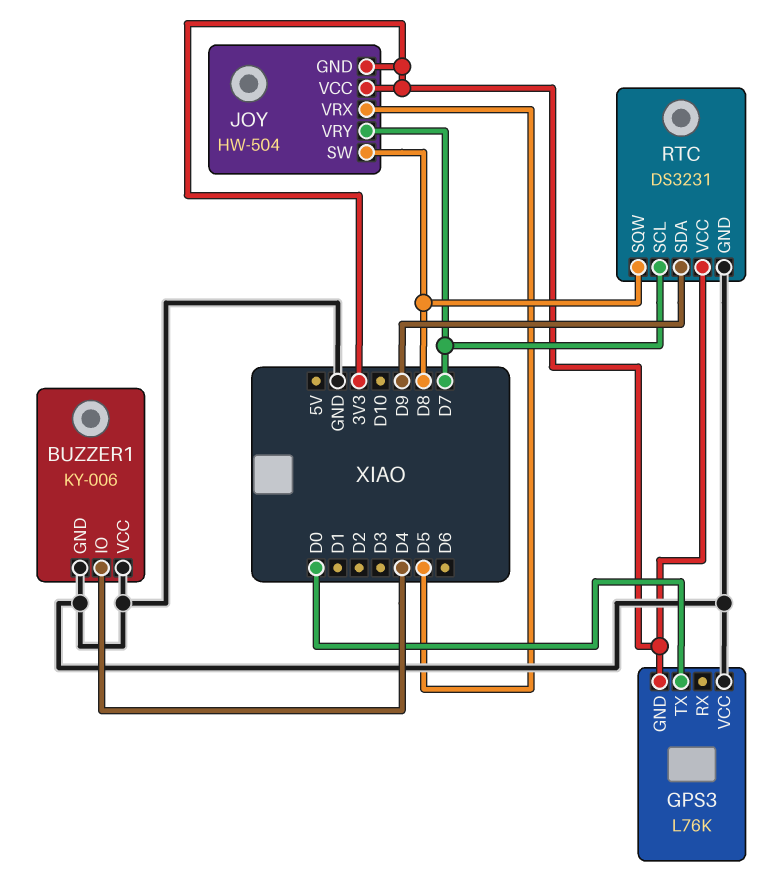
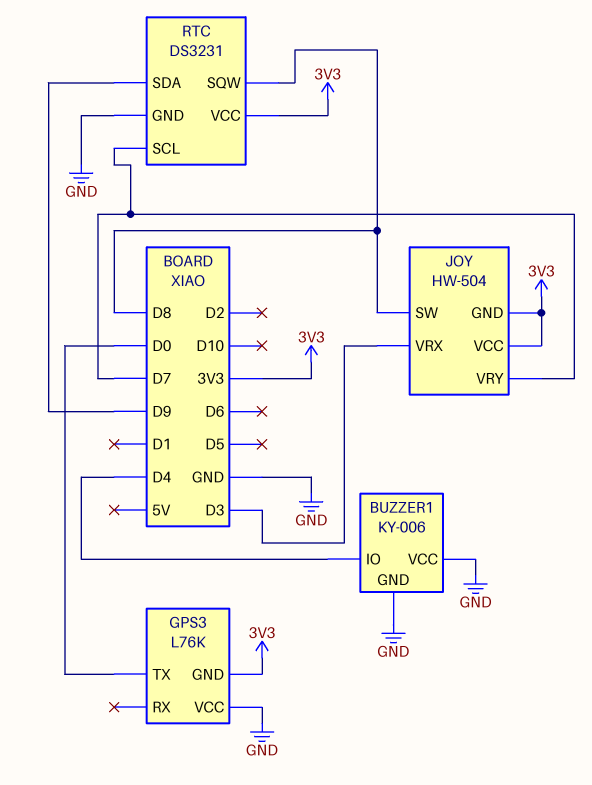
JOY pin VRX: D5 -> D3

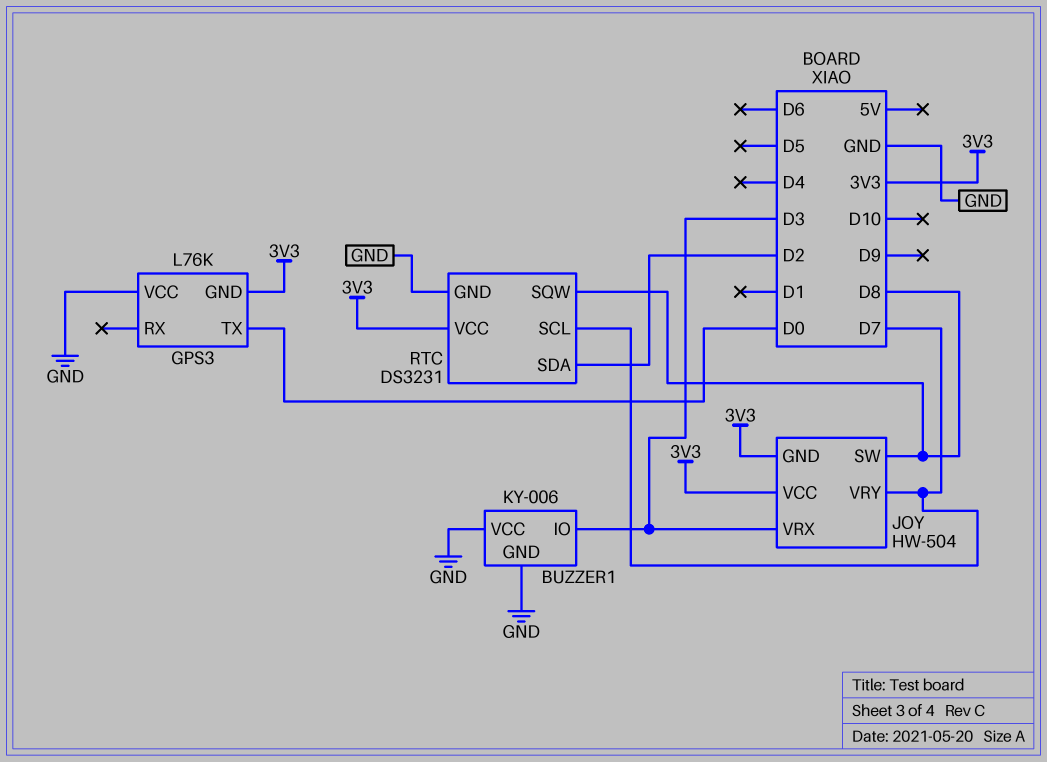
BUZZER1 pin IO: D4 -> D3
RTC pin SDA: D9 -> D2

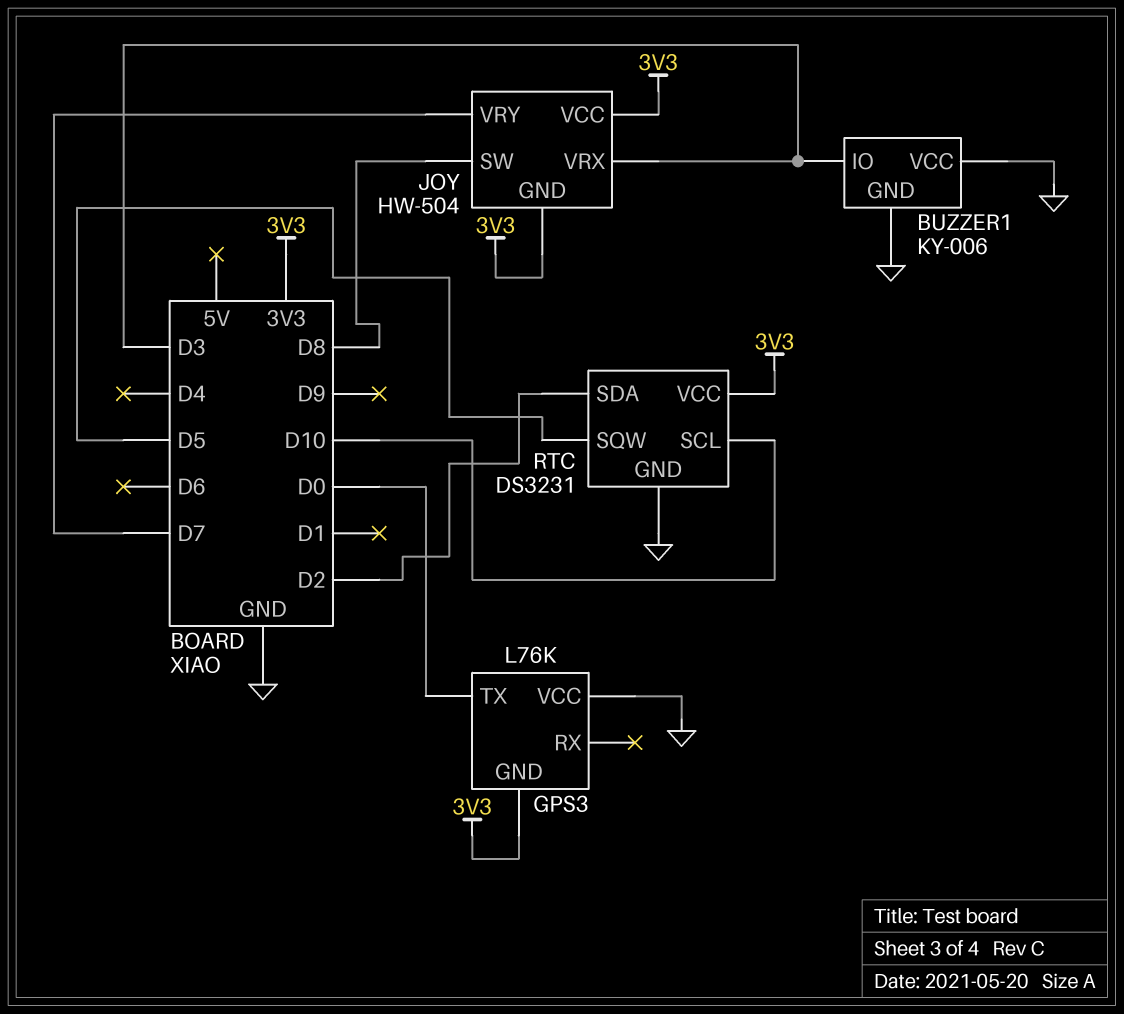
RTC pin SCL: D7 -> D10
RTC pin SQW: D8 -> D5

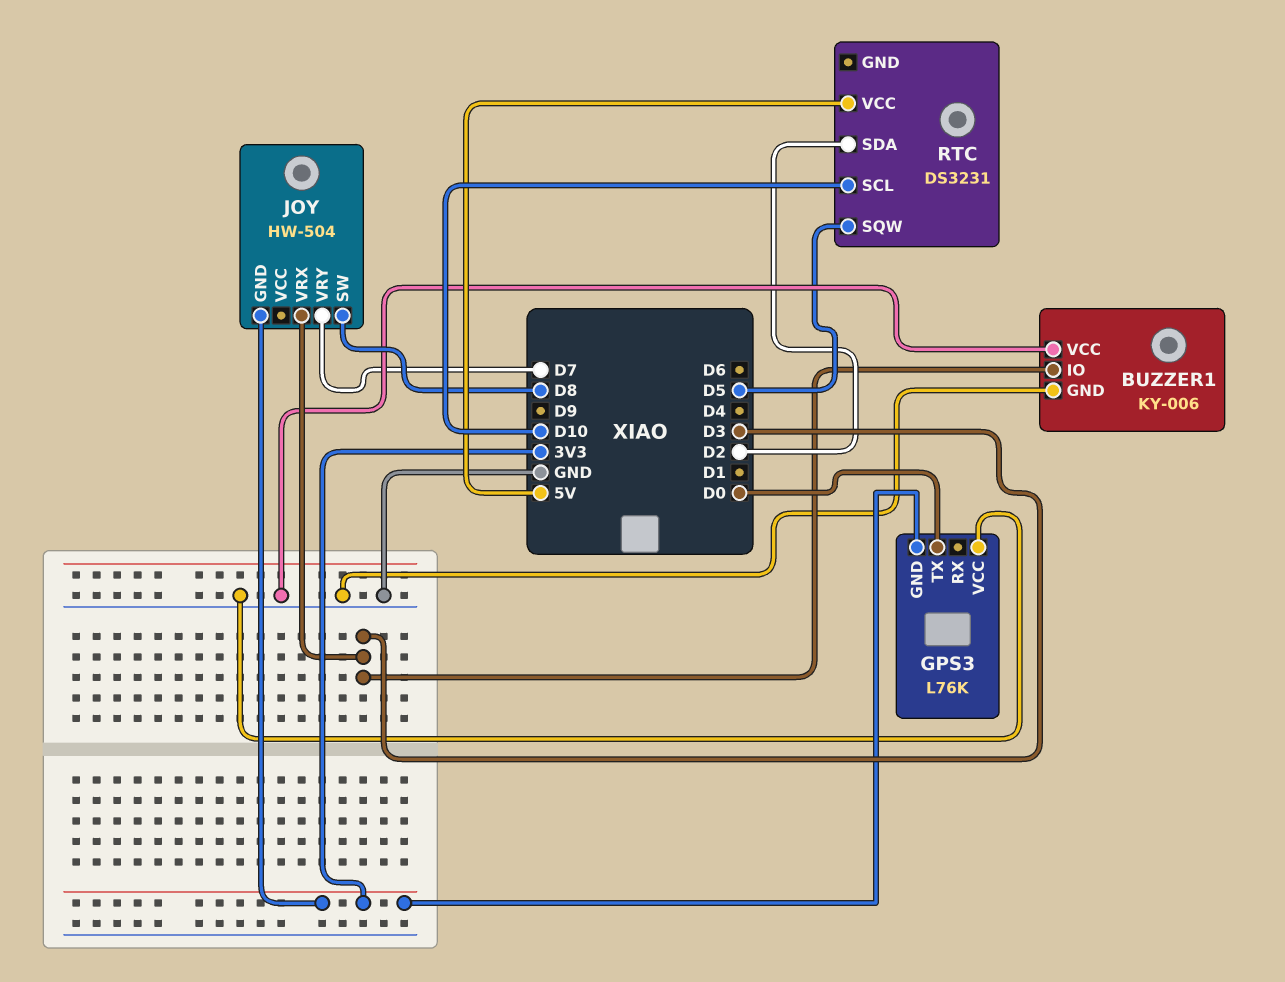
JOY pin VCC: 3V3 -> none
RTC pin GND: GND -> none
RTC pin VCC: 3V3 -> 5V

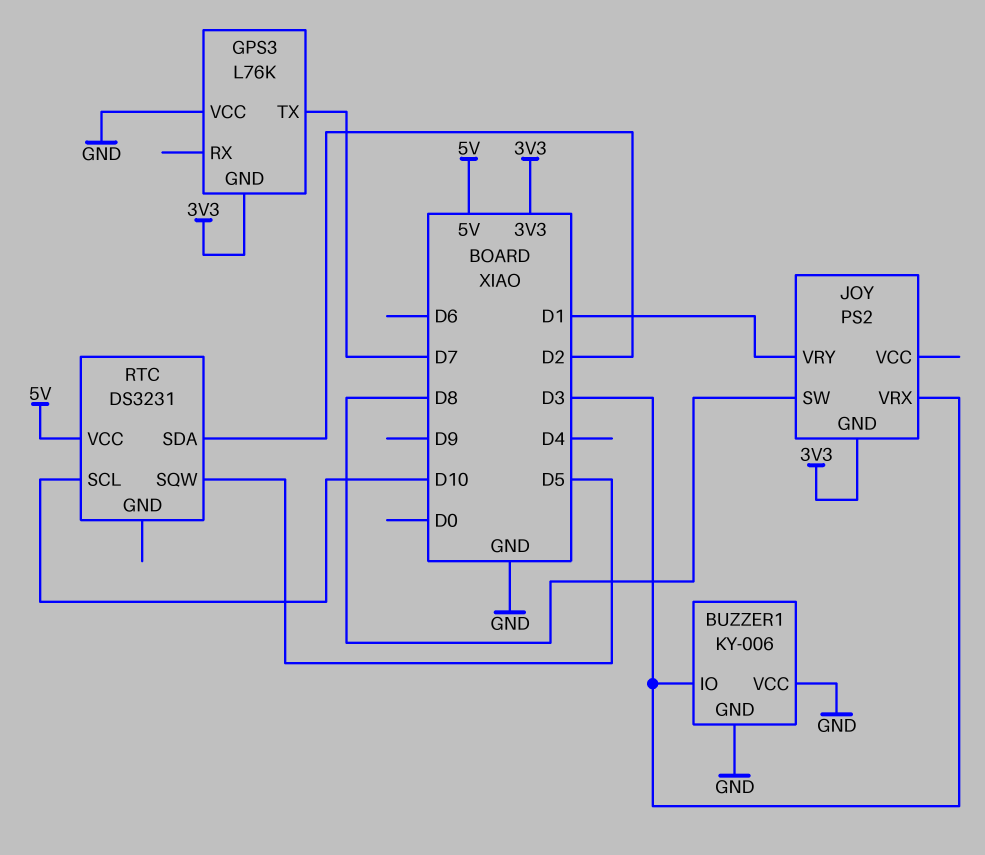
GPS3 pin TX: D0 -> D7
JOY: HW-504 -> PS2
JOY pin VRY: D7 -> D1

